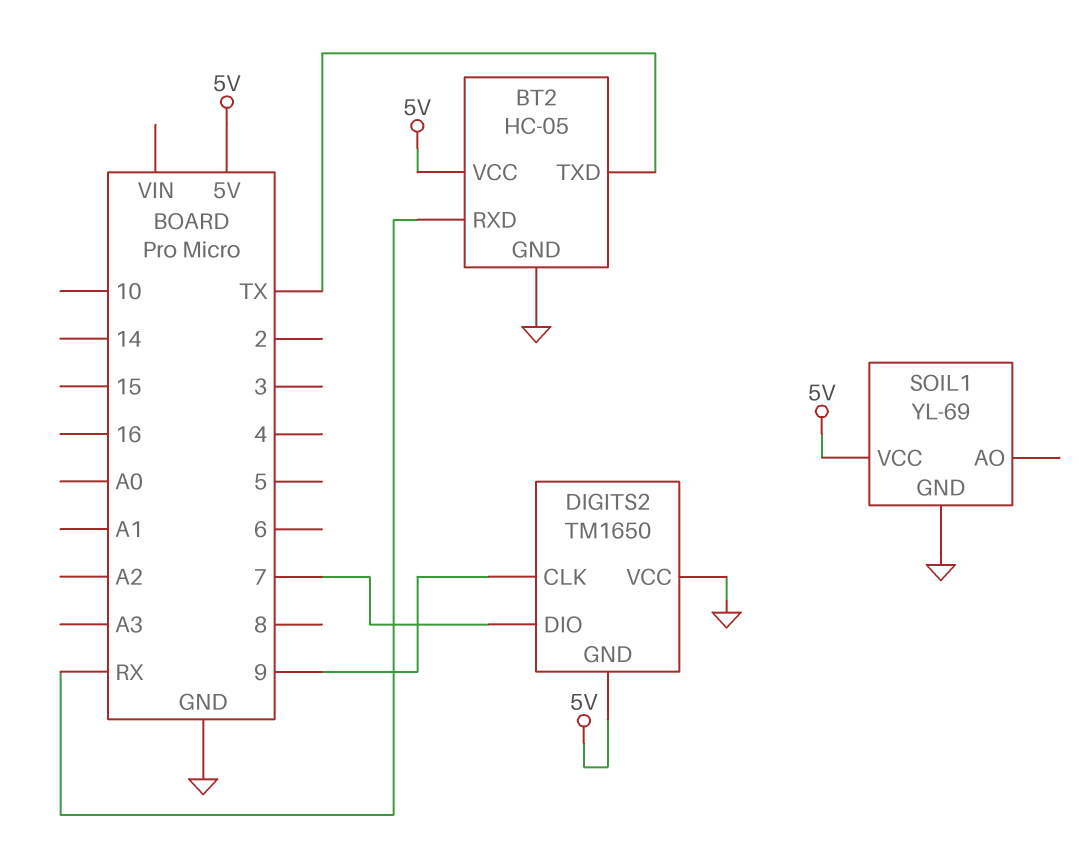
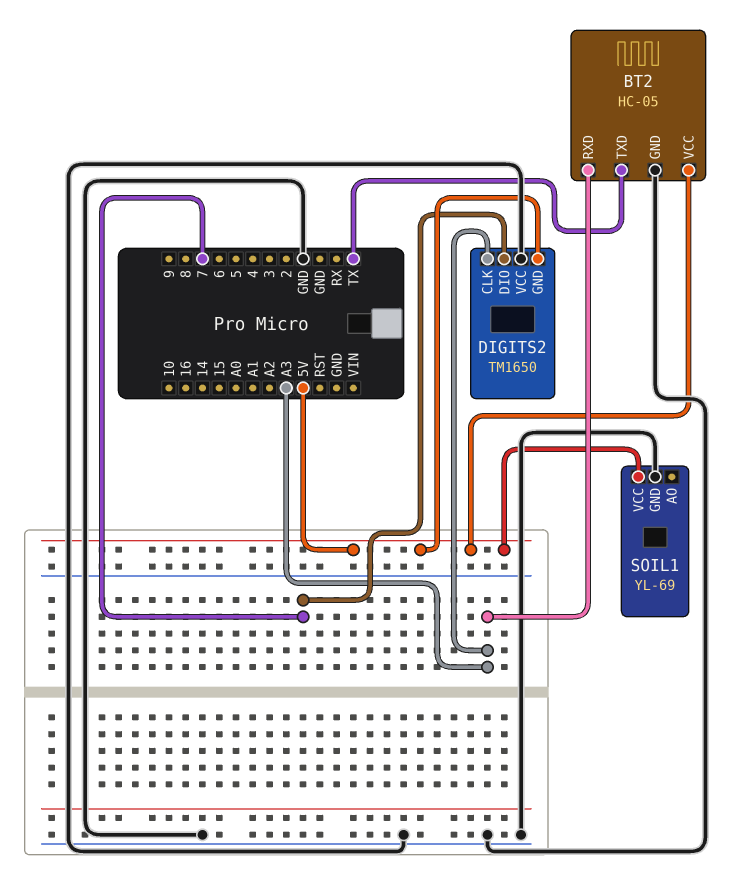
BT2 pin RXD: RX -> A3
DIGITS2 pin CLK: 9 -> A3

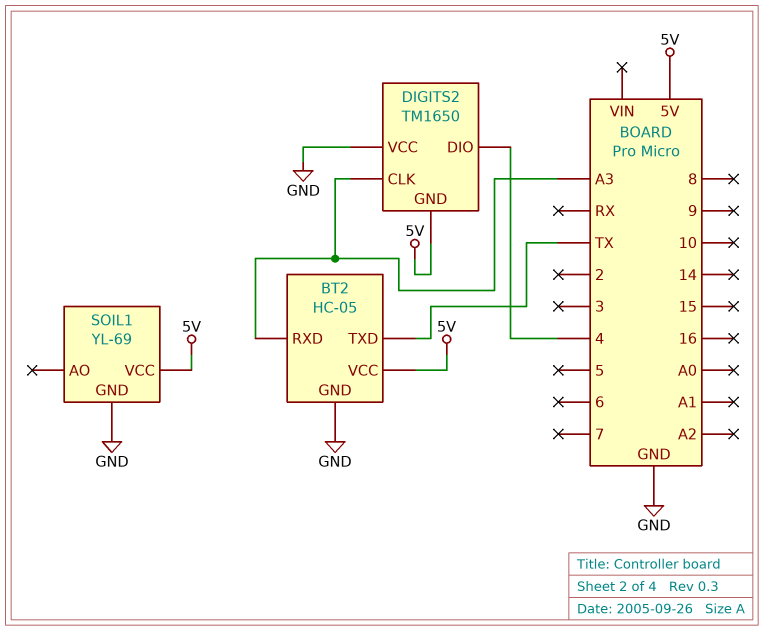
DIGITS2 pin DIO: 7 -> 4

